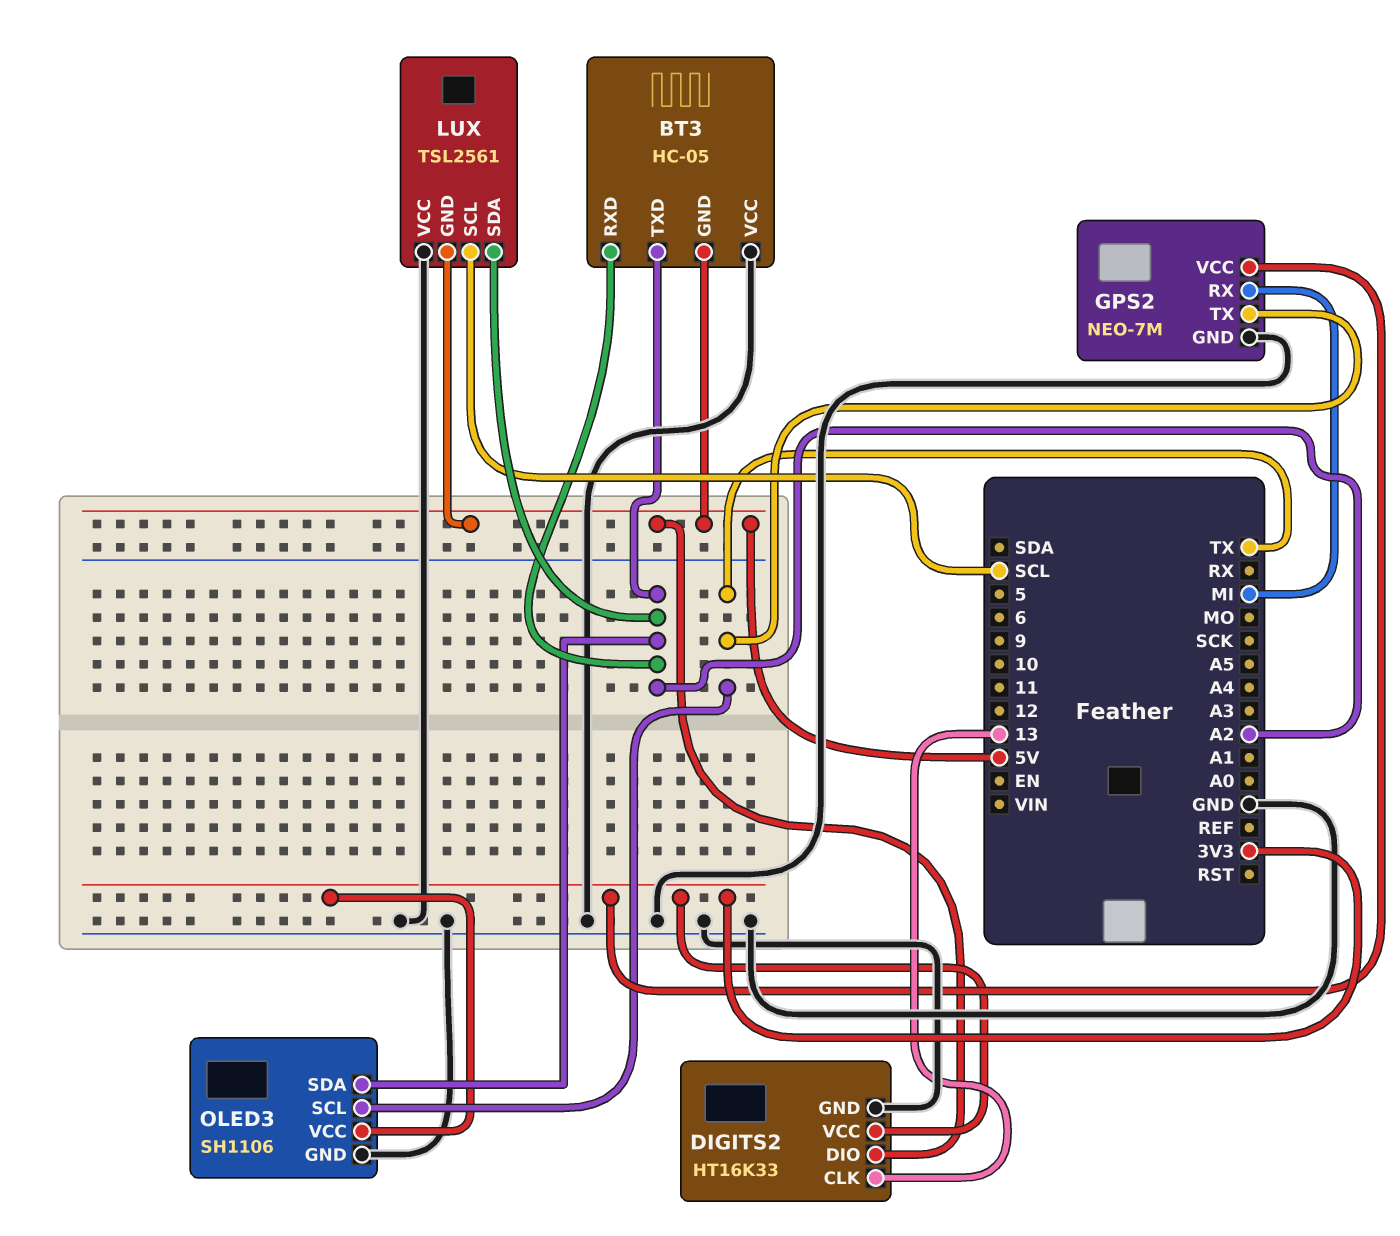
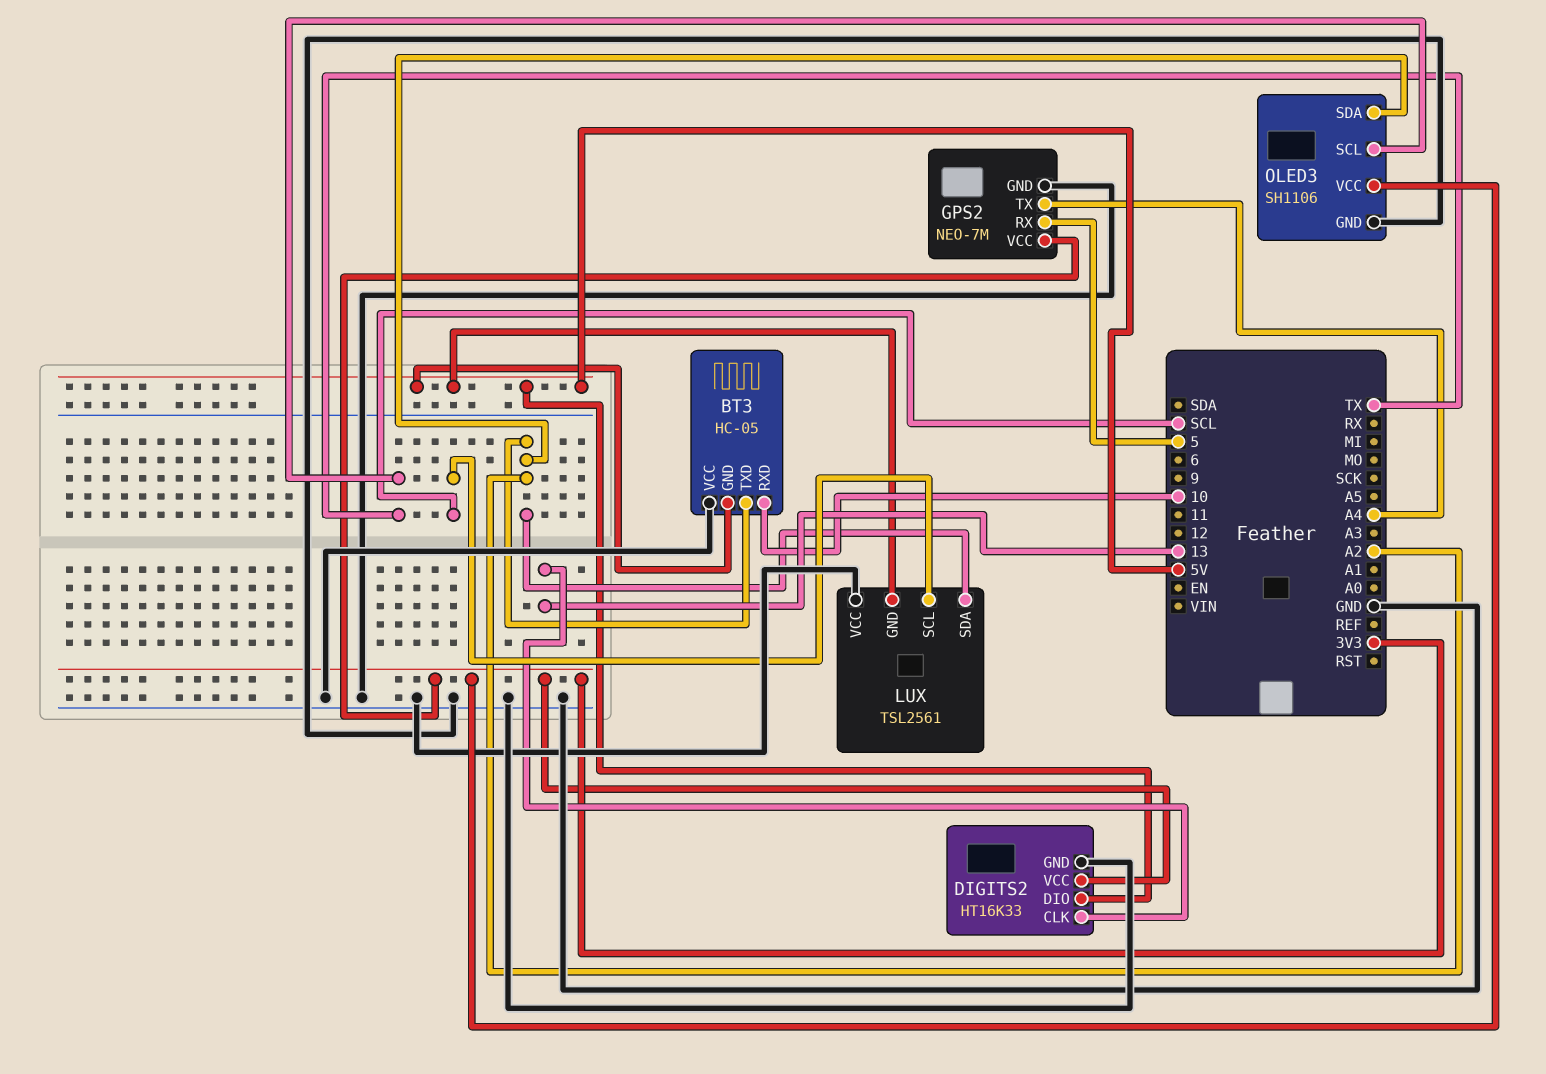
BT3 pin RXD: A2 -> 10
GPS2 pin RX: MI -> 5
GPS2 pin TX: TX -> A4

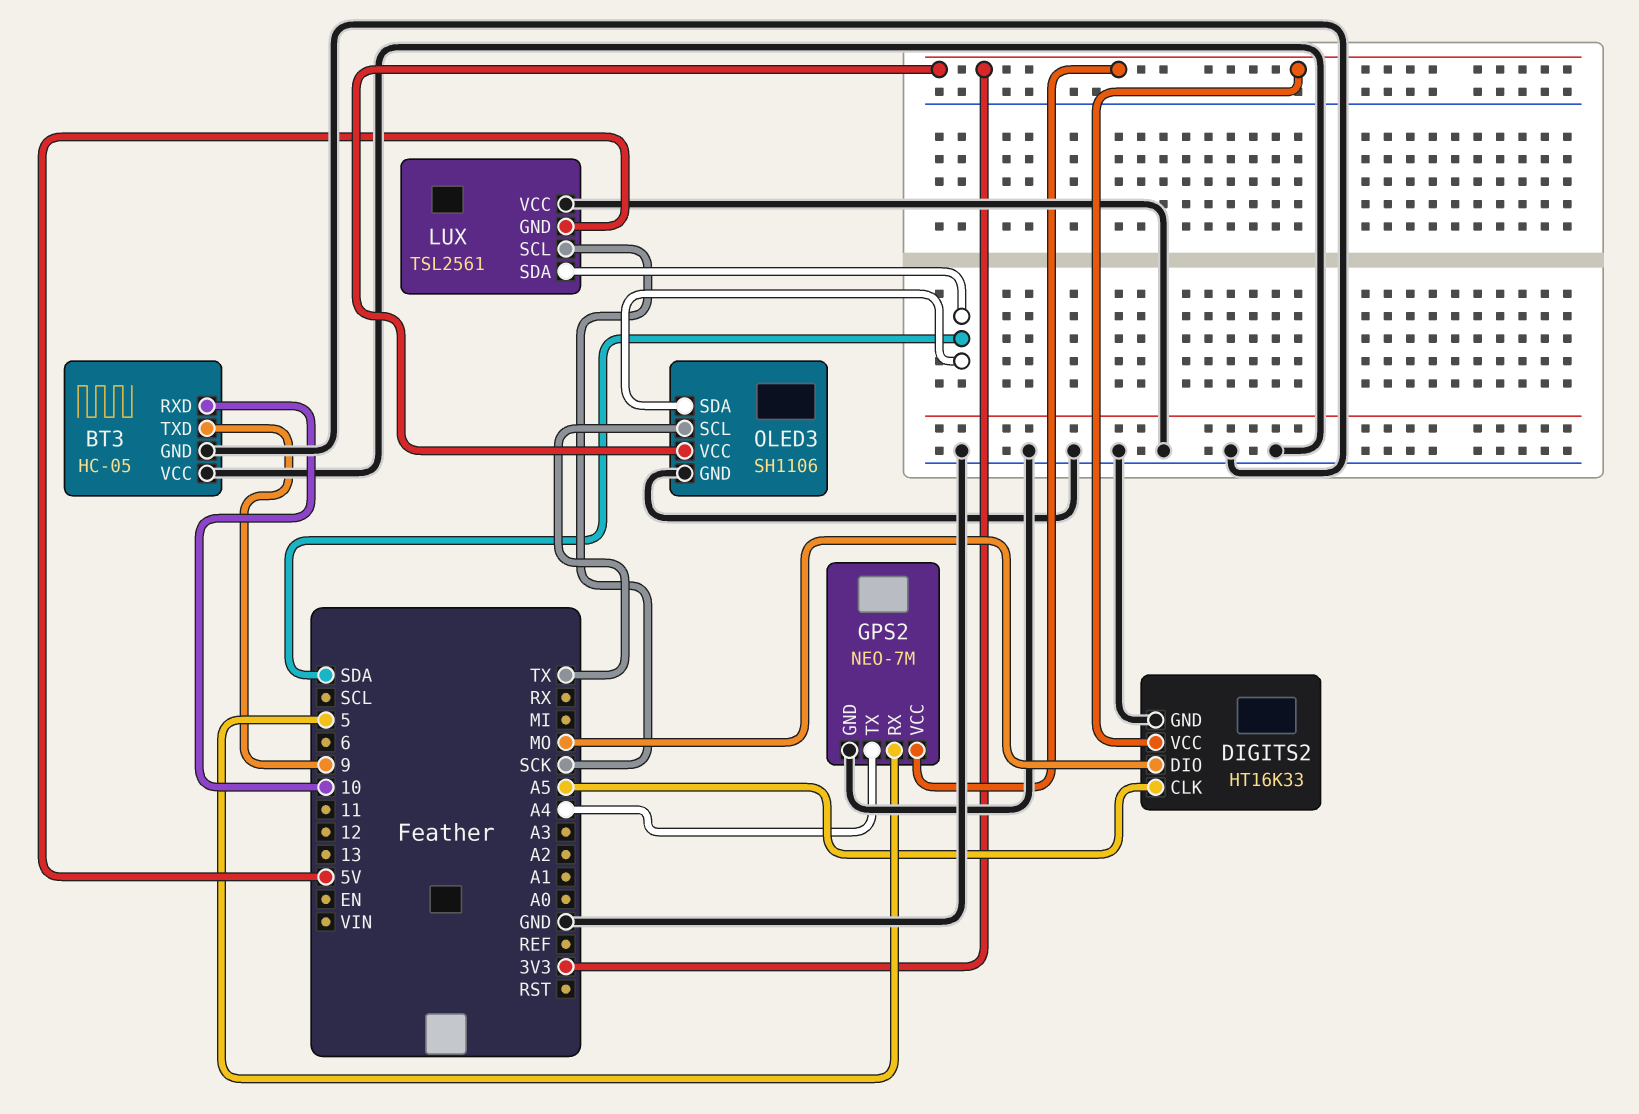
BT3 pin GND: 5V -> GND
BT3 pin TXD: A2 -> 9
DIGITS2 pin CLK: 13 -> A5
DIGITS2 pin DIO: 5V -> MO
LUX pin SCL: SCL -> SCK
LUX pin SDA: A2 -> SDA
OLED3 pin SDA: A2 -> SDA

